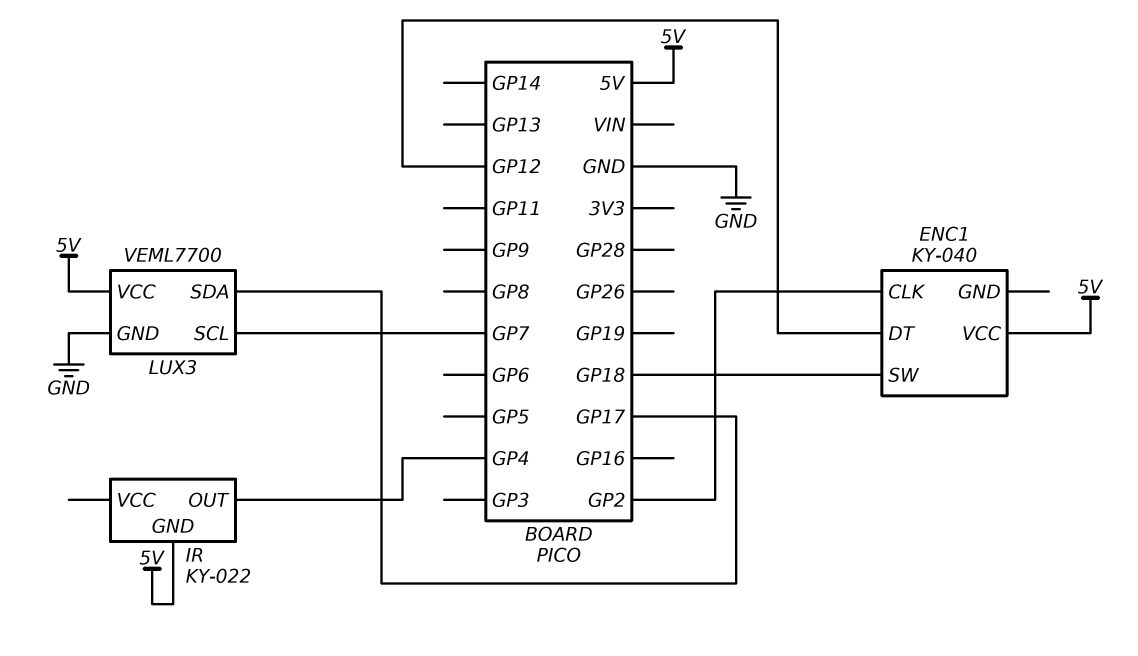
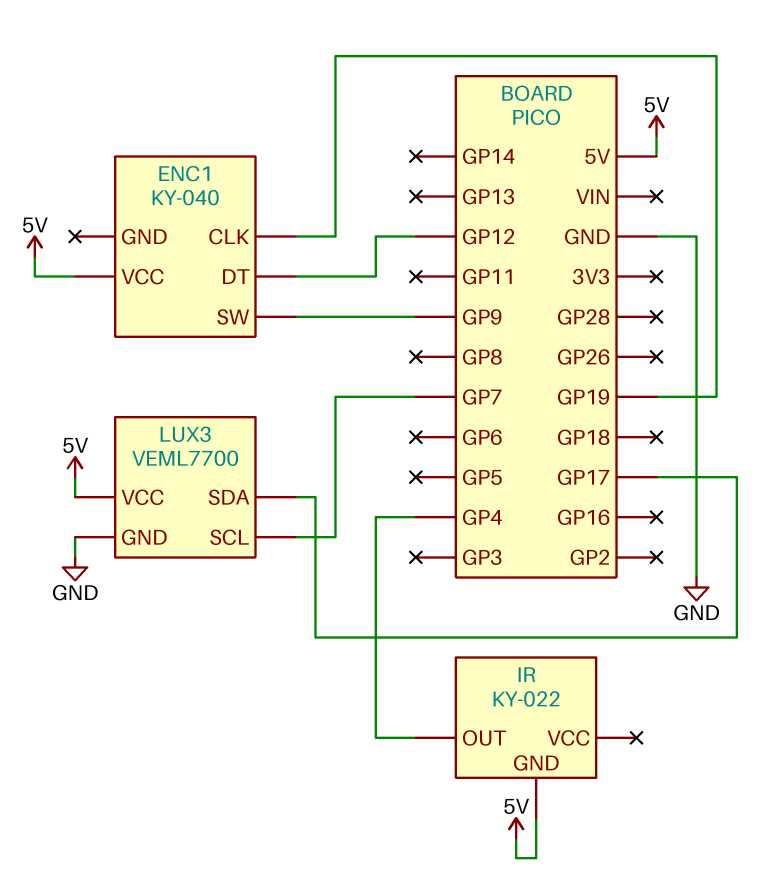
ENC1 pin CLK: GP2 -> GP19
ENC1 pin SW: GP18 -> GP9

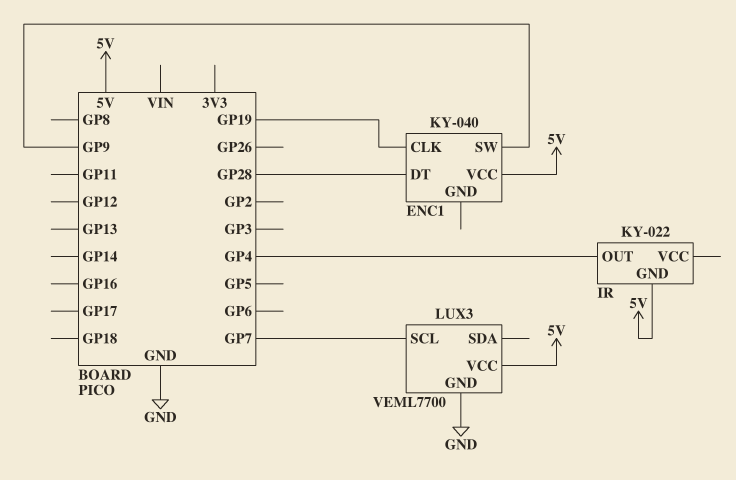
ENC1 pin DT: GP12 -> GP28
LUX3 pin SDA: GP17 -> none

